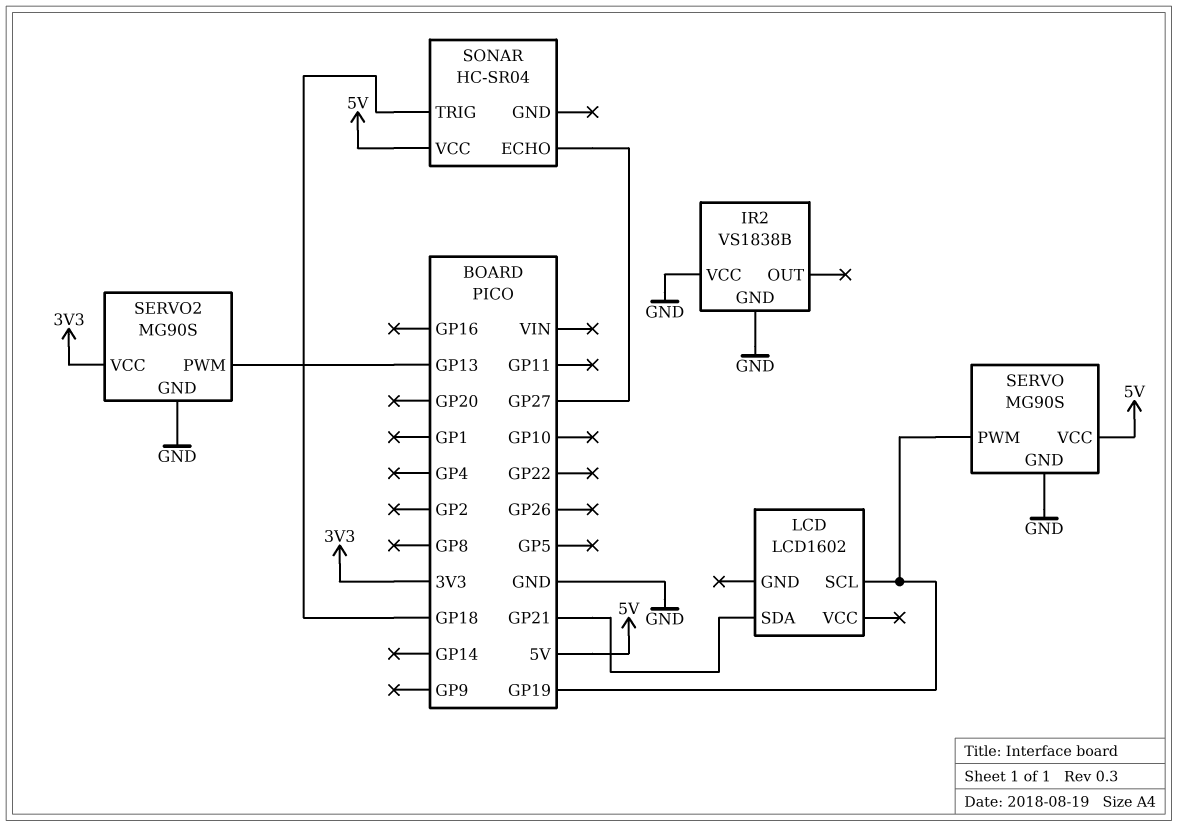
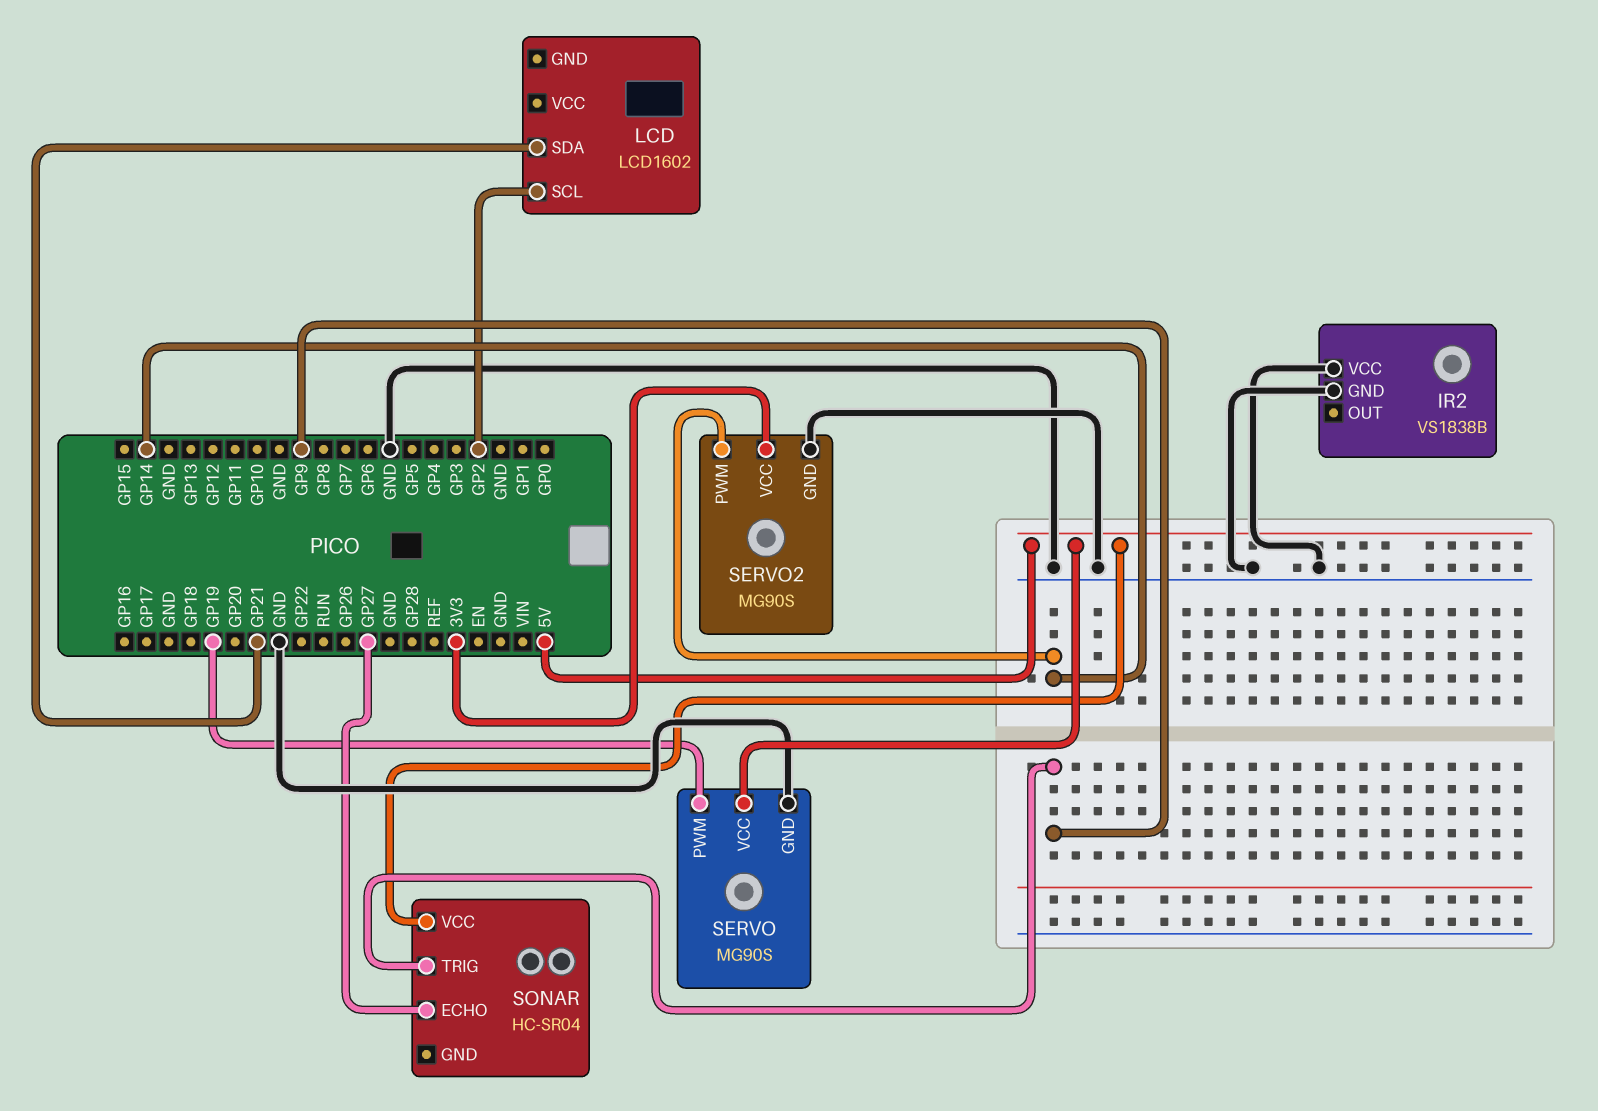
LCD pin SCL: GP19 -> GP2
SERVO2 pin PWM: GP13 -> GP14
SONAR pin TRIG: GP18 -> GP9

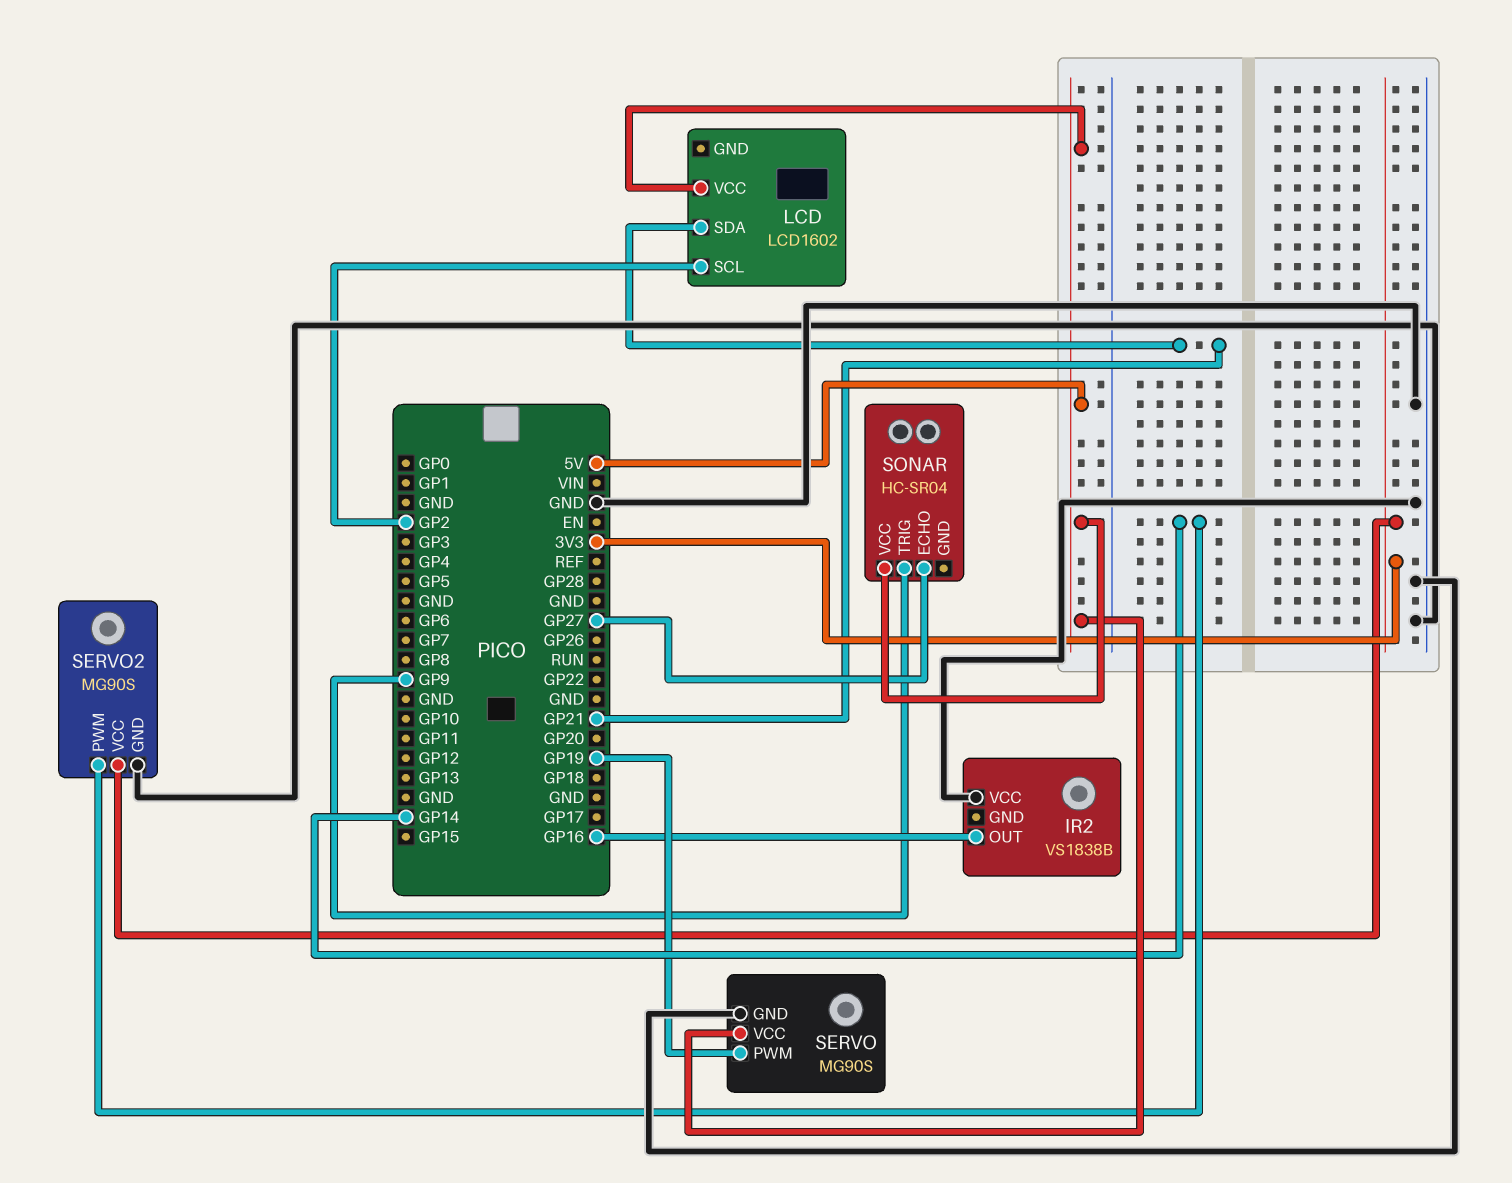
IR2 pin GND: GND -> none
IR2 pin OUT: none -> GP16
LCD pin VCC: none -> 5V

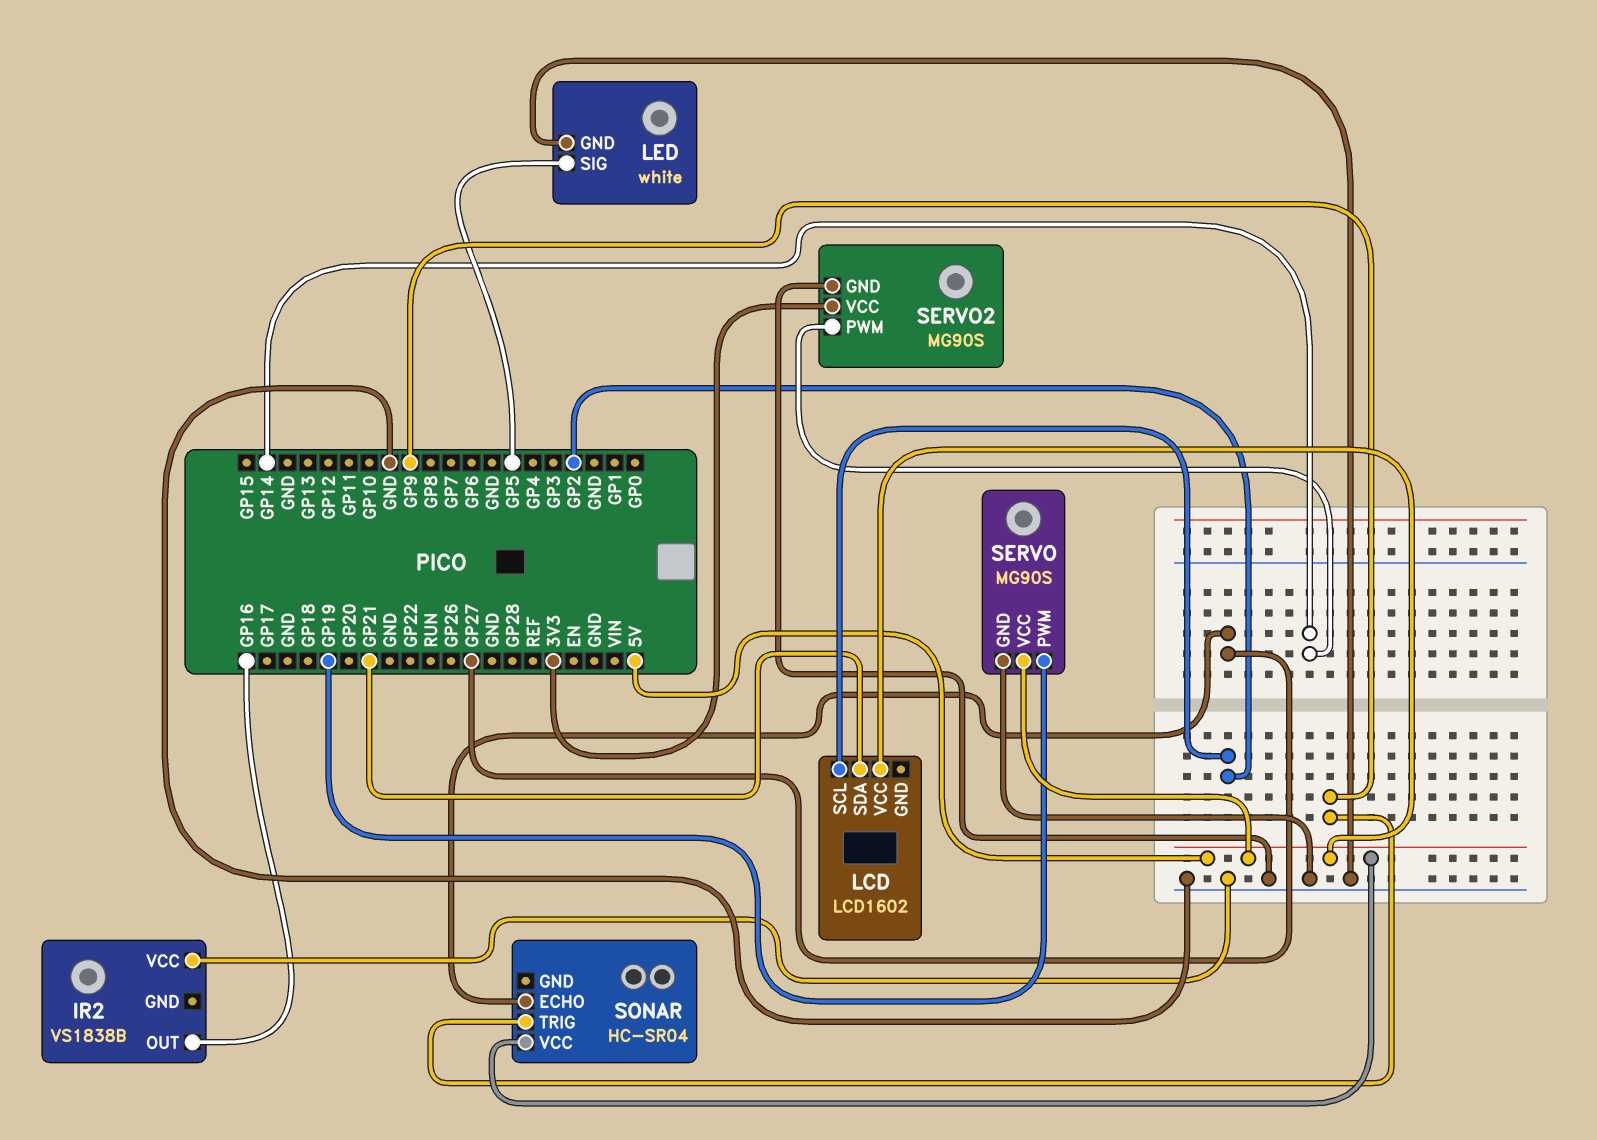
LED: none -> white
LED pin GND: none -> GND
LED pin SIG: none -> GP5

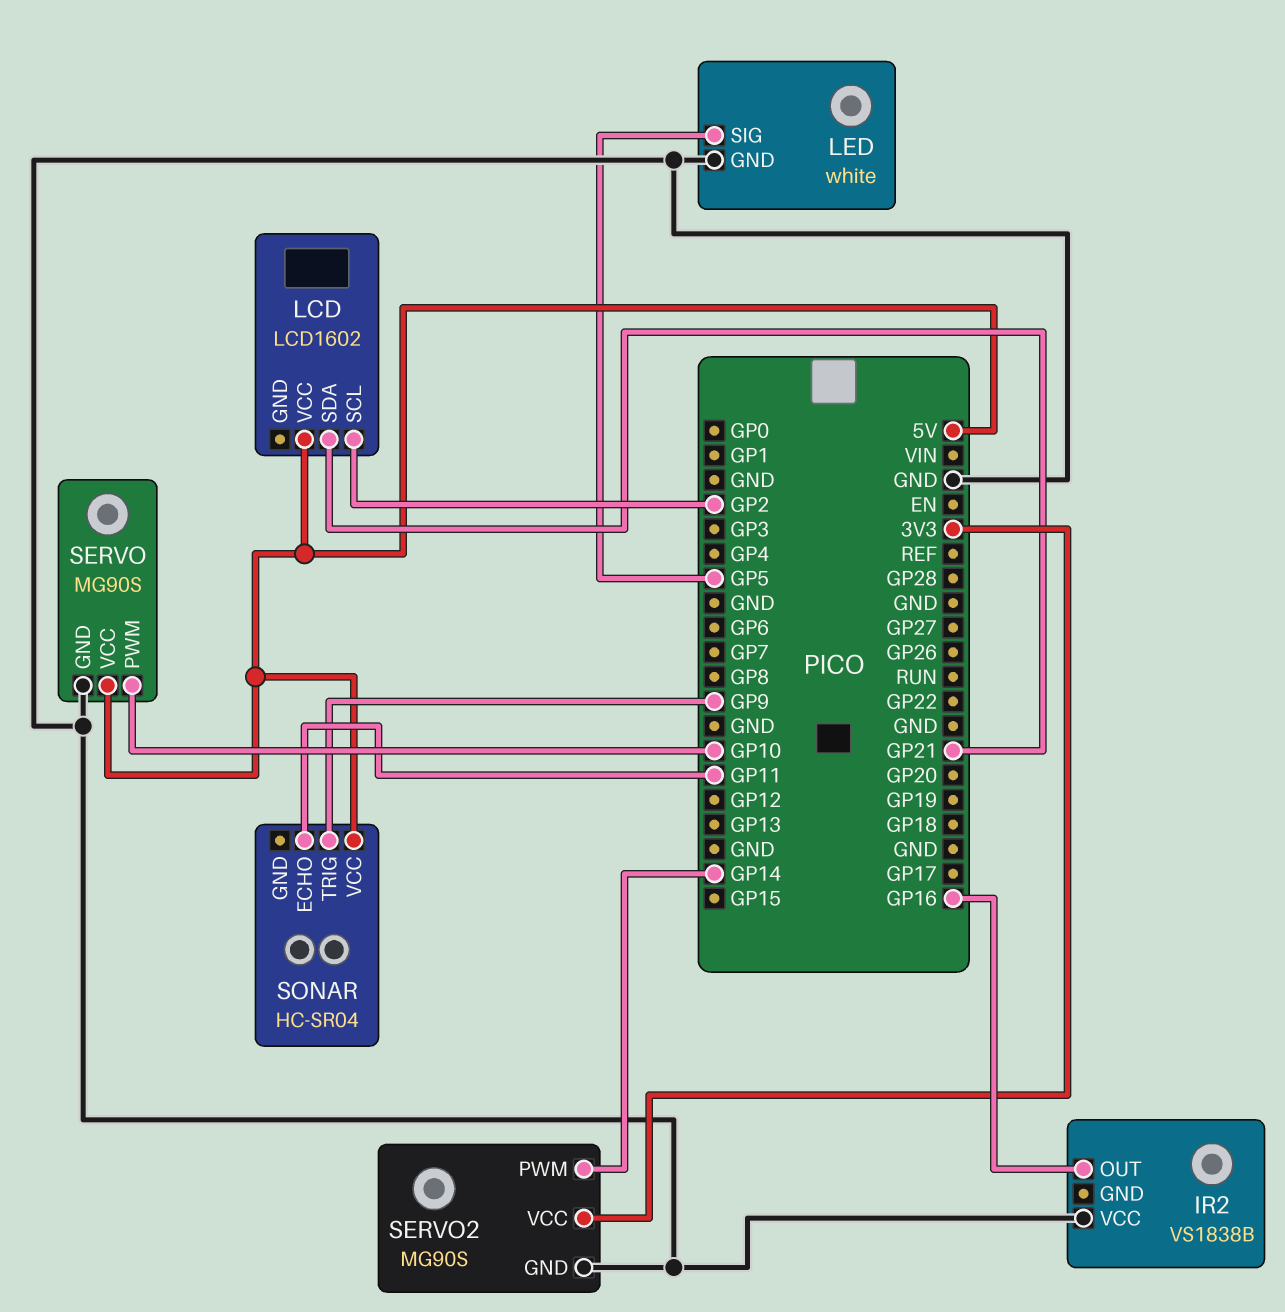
SERVO pin PWM: GP19 -> GP10
SONAR pin ECHO: GP27 -> GP11

